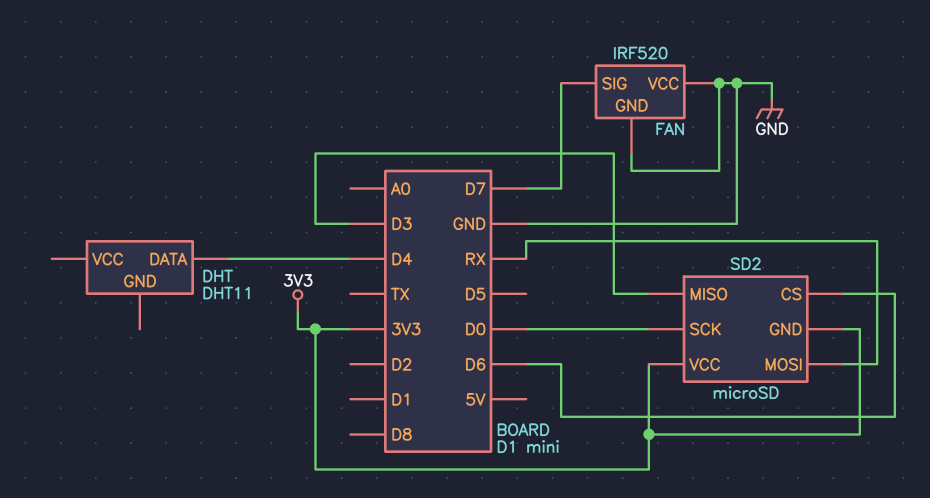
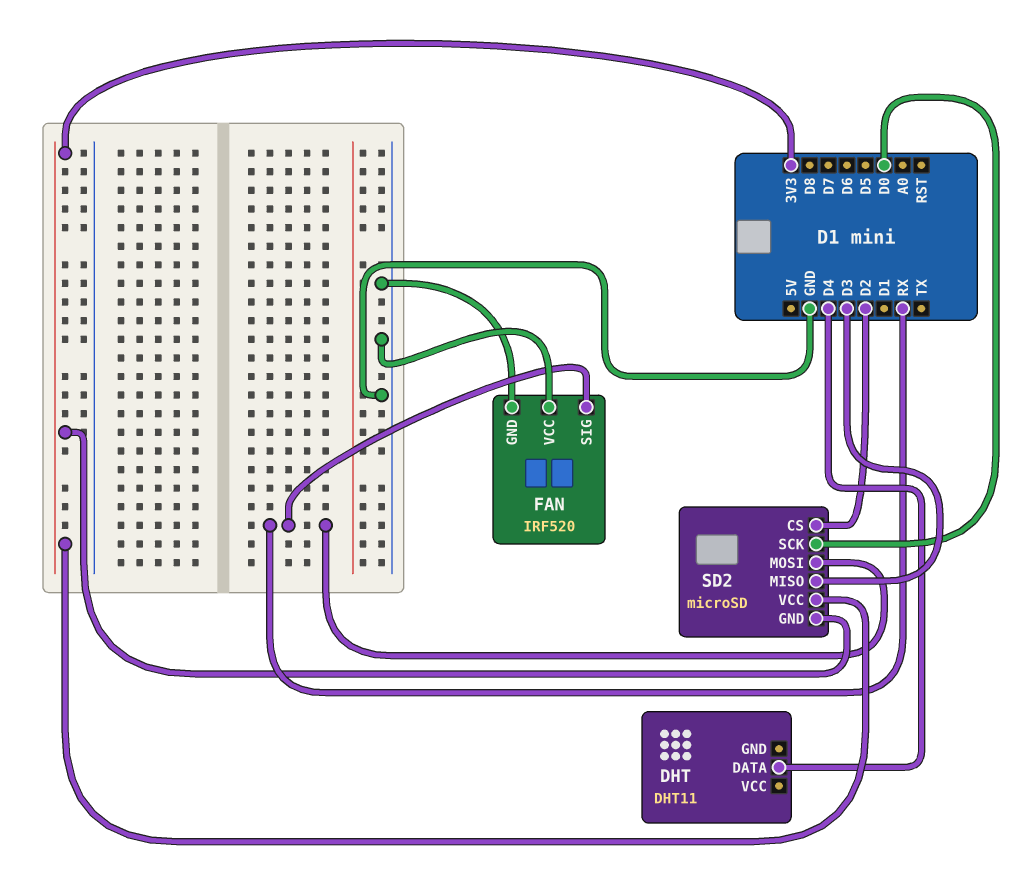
FAN pin SIG: D7 -> RX
SD2 pin CS: D6 -> D2

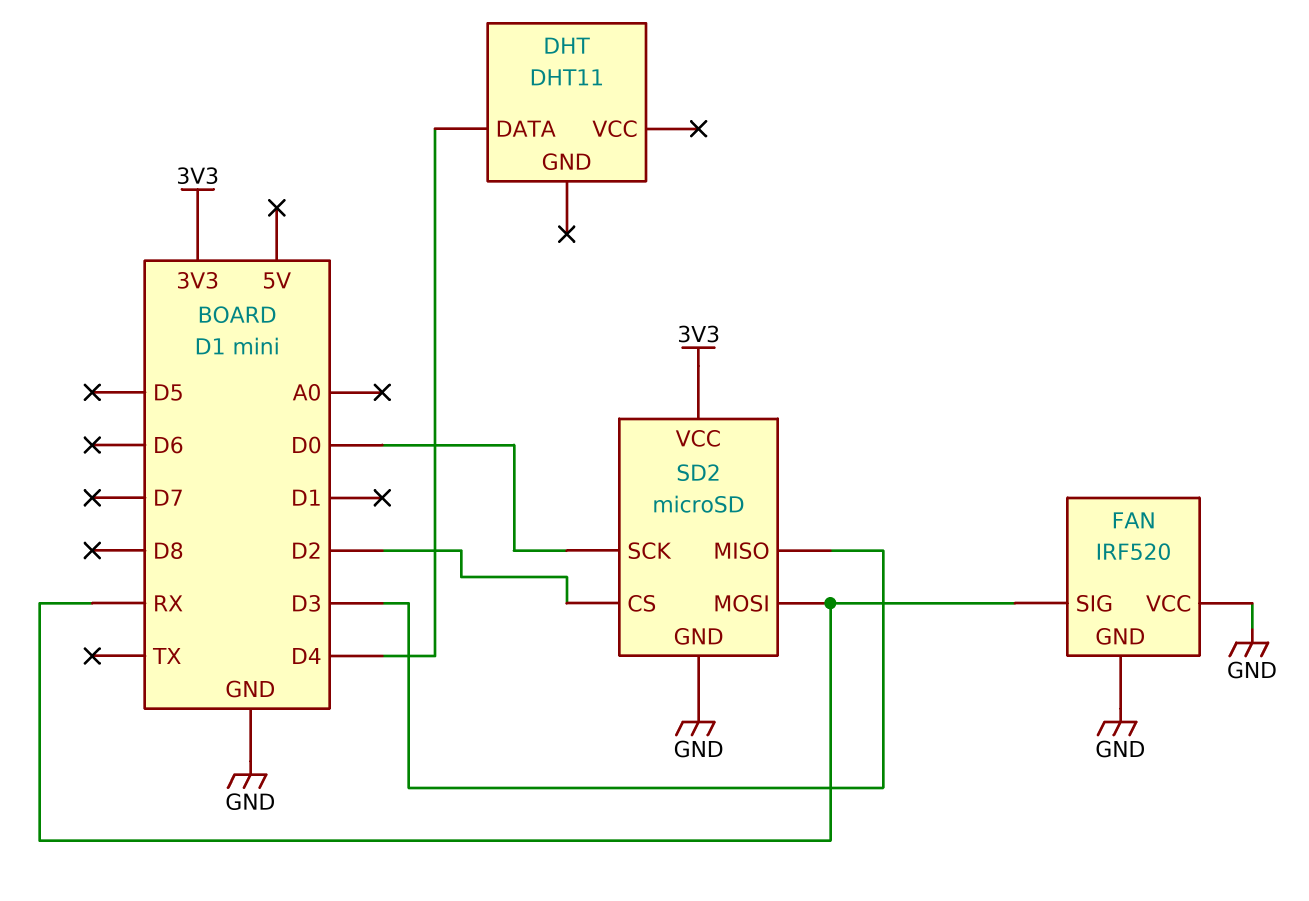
SD2 pin GND: 3V3 -> GND

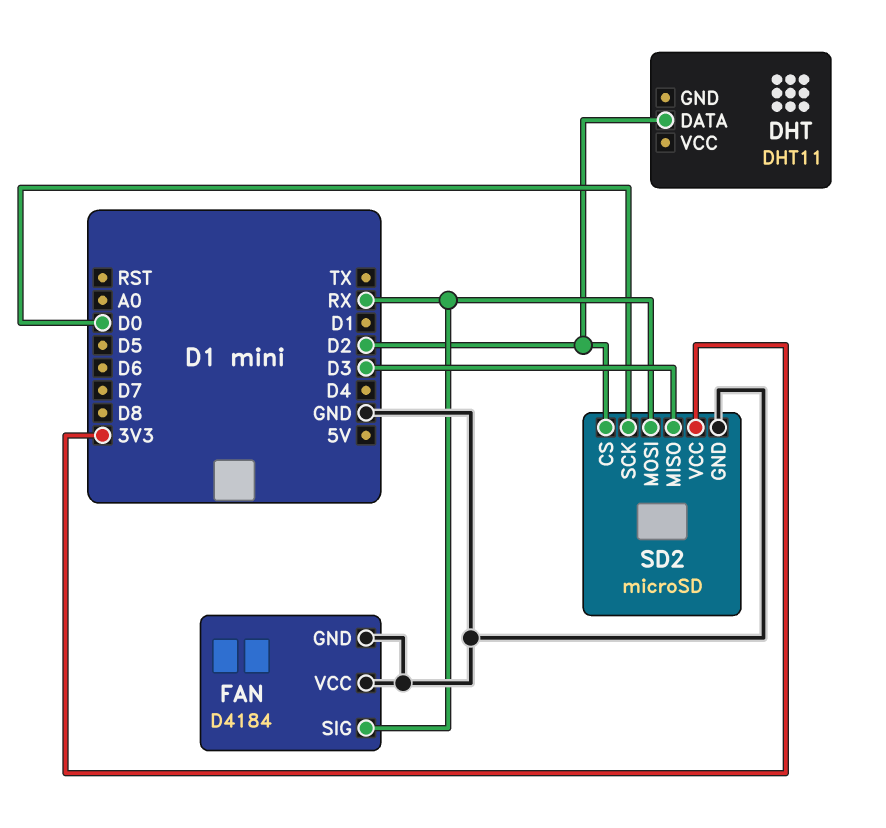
DHT pin DATA: D4 -> D2
FAN: IRF520 -> D4184

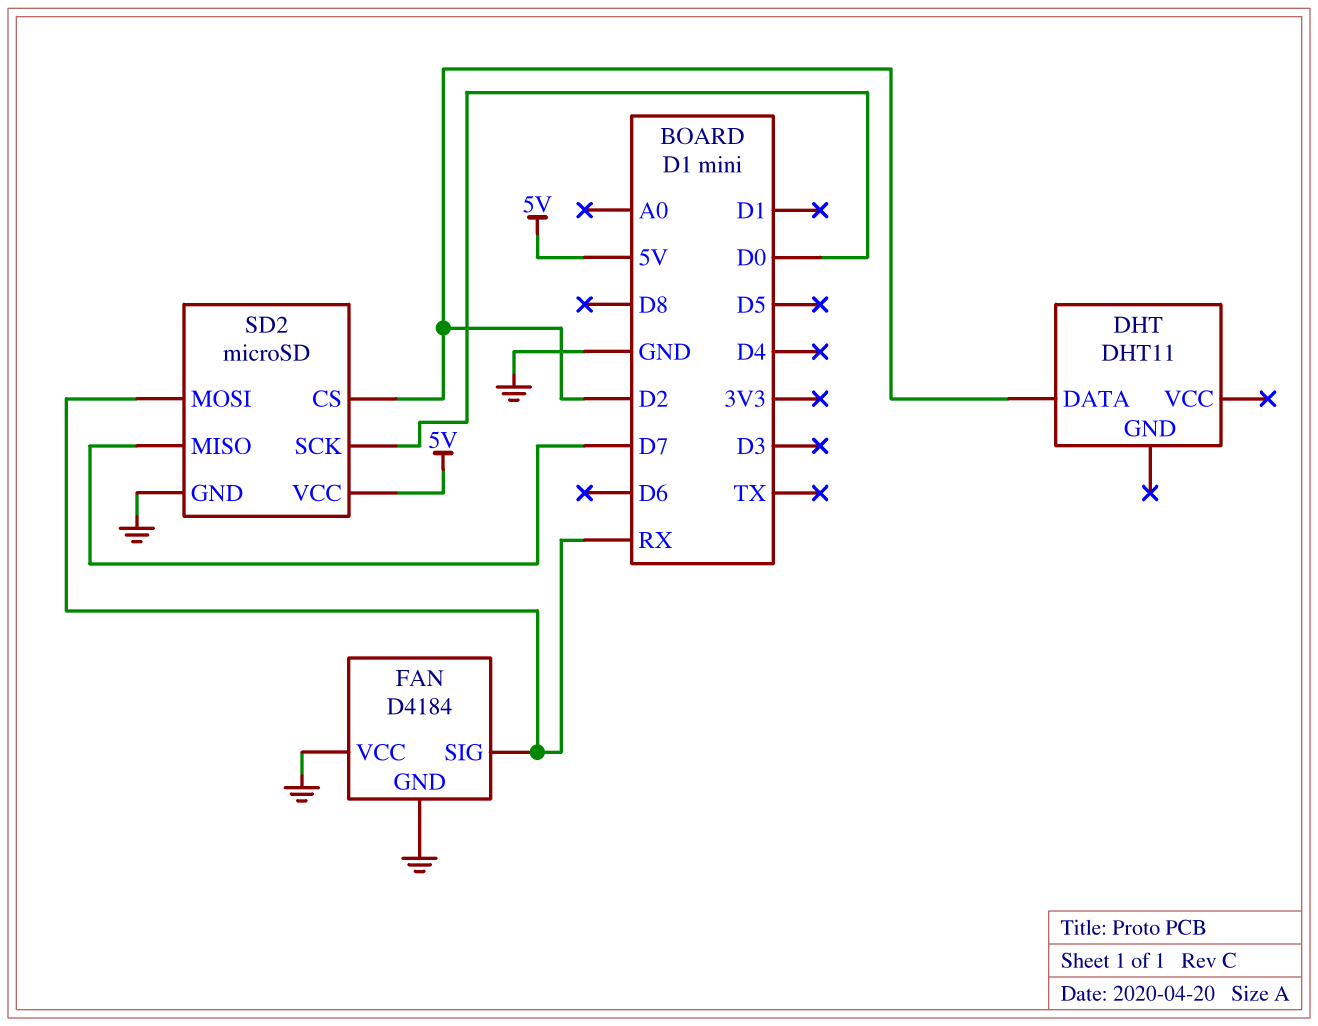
SD2 pin MISO: D3 -> D7
SD2 pin VCC: 3V3 -> 5V

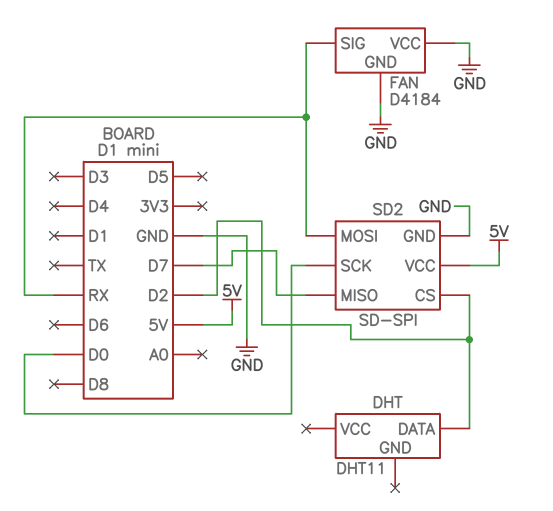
SD2: microSD -> SD-SPI

